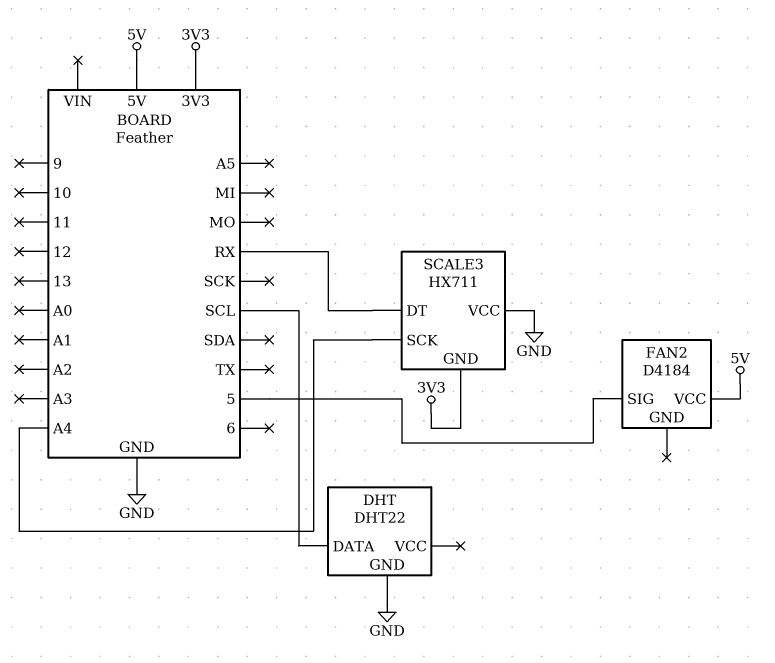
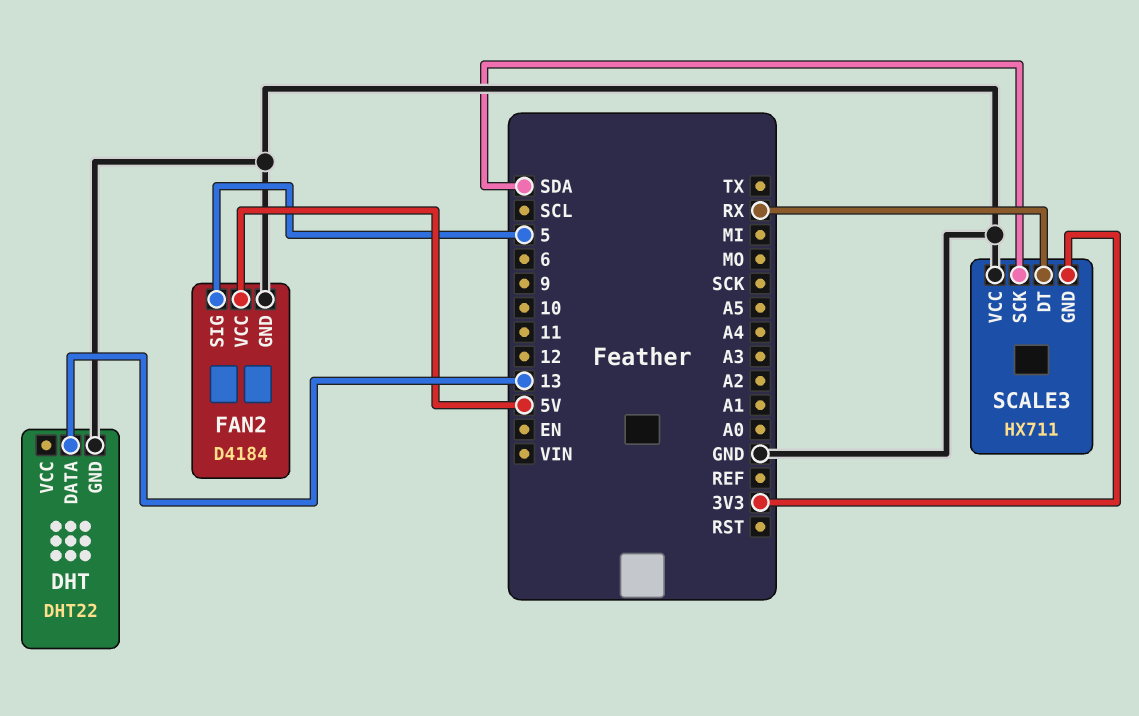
DHT pin DATA: SCL -> 13
FAN2 pin GND: none -> GND
SCALE3 pin SCK: A4 -> SDA

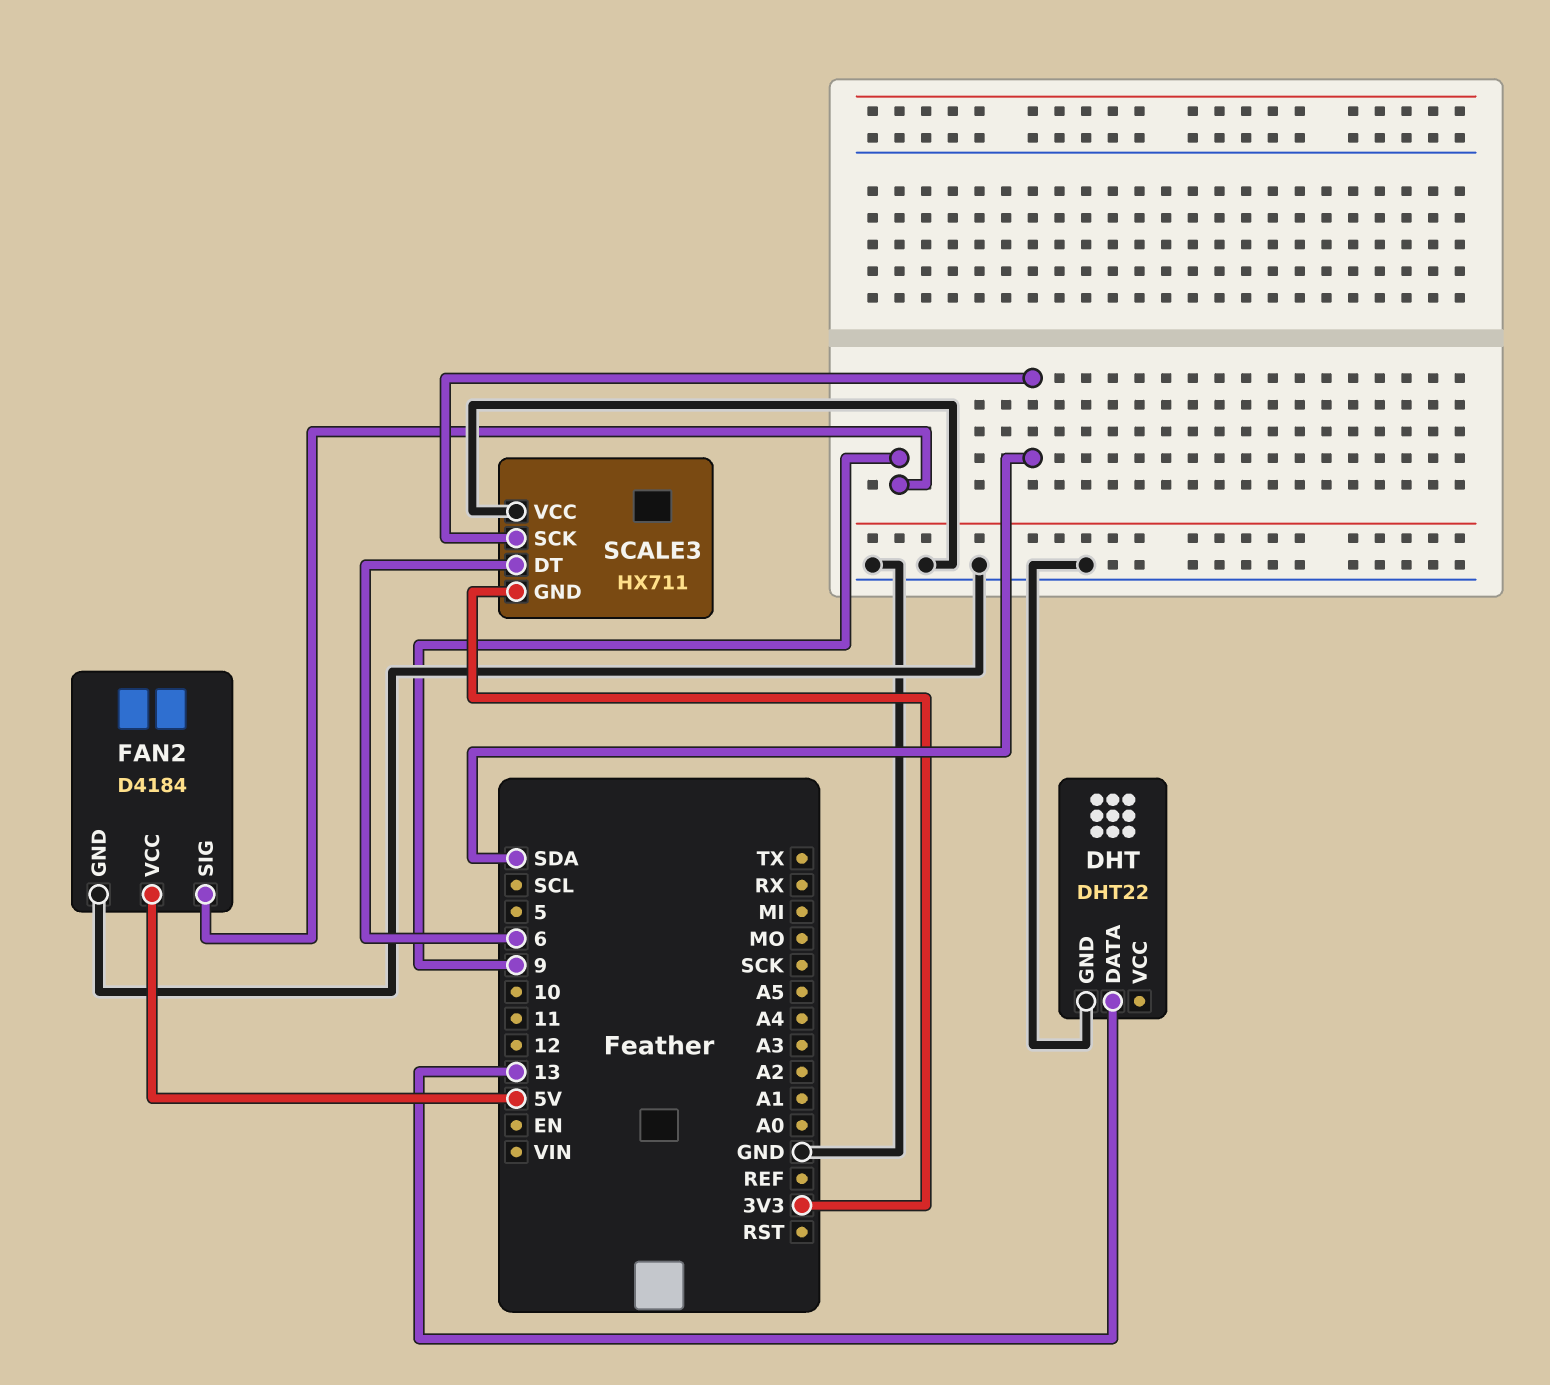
FAN2 pin SIG: 5 -> 9
SCALE3 pin DT: RX -> 6

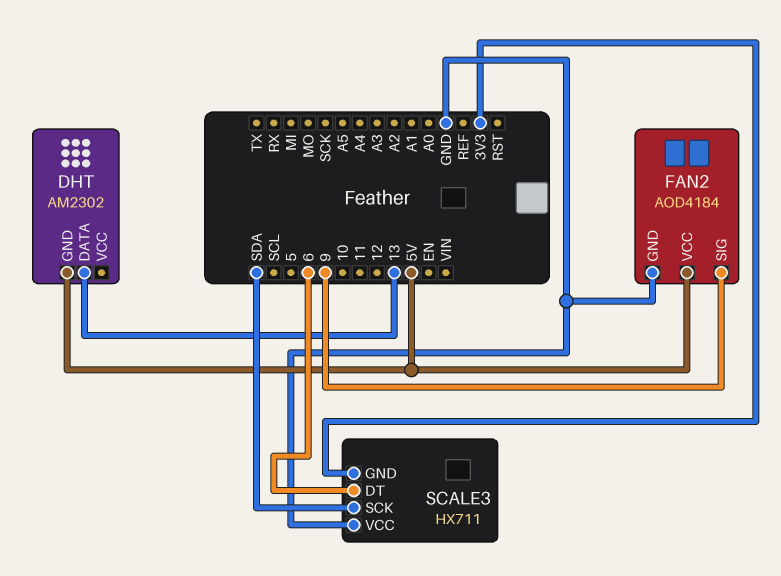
DHT: DHT22 -> AM2302
DHT pin GND: GND -> 5V
FAN2: D4184 -> AOD4184

